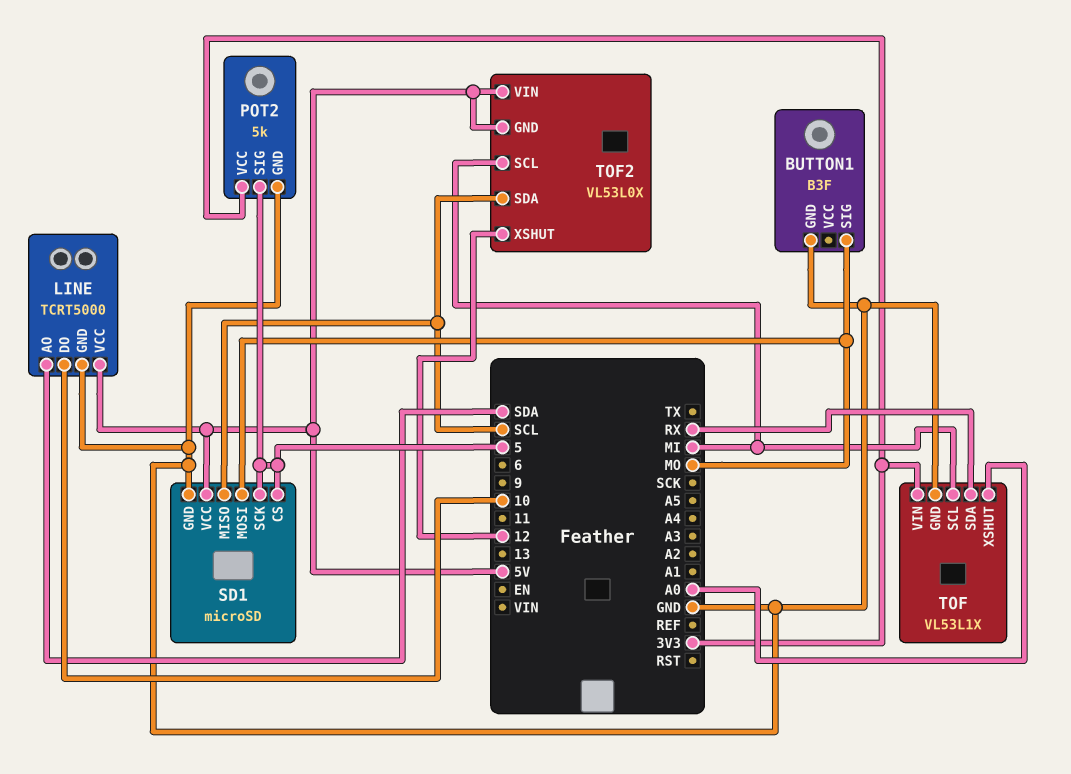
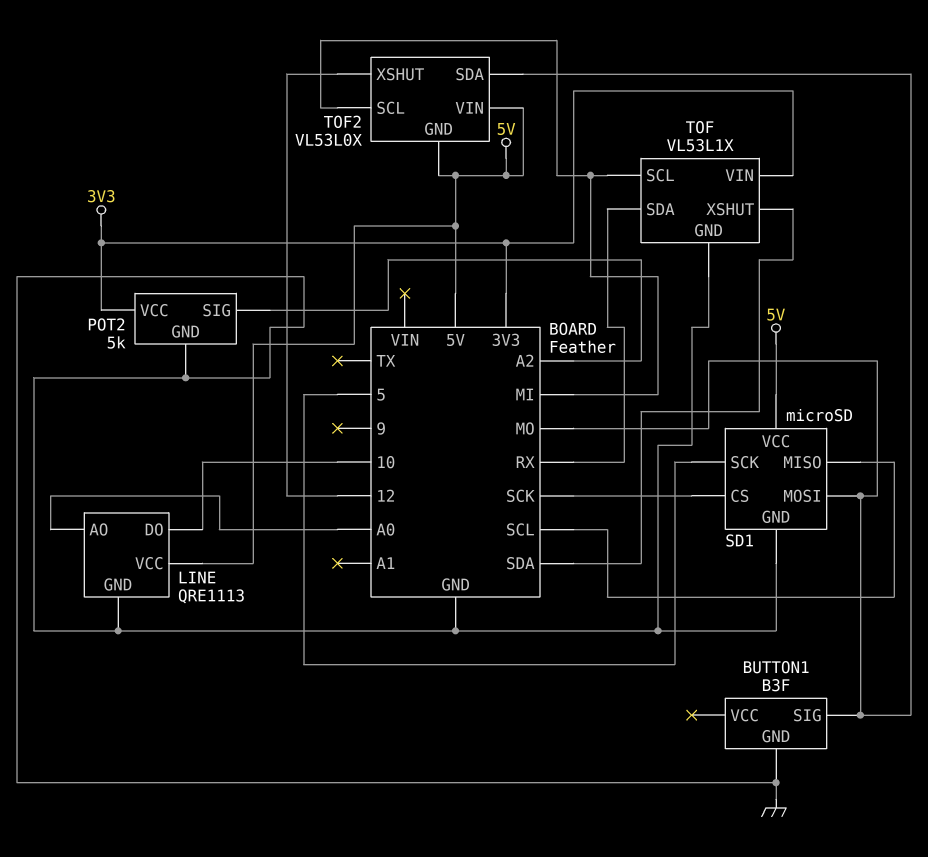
LINE: TCRT5000 -> QRE1113
LINE pin AO: SDA -> A0
POT2 pin SIG: 5 -> A2
SD1 pin CS: 5 -> SCK
TOF pin XSHUT: A0 -> SDA
TOF2 pin SDA: SCL -> MO

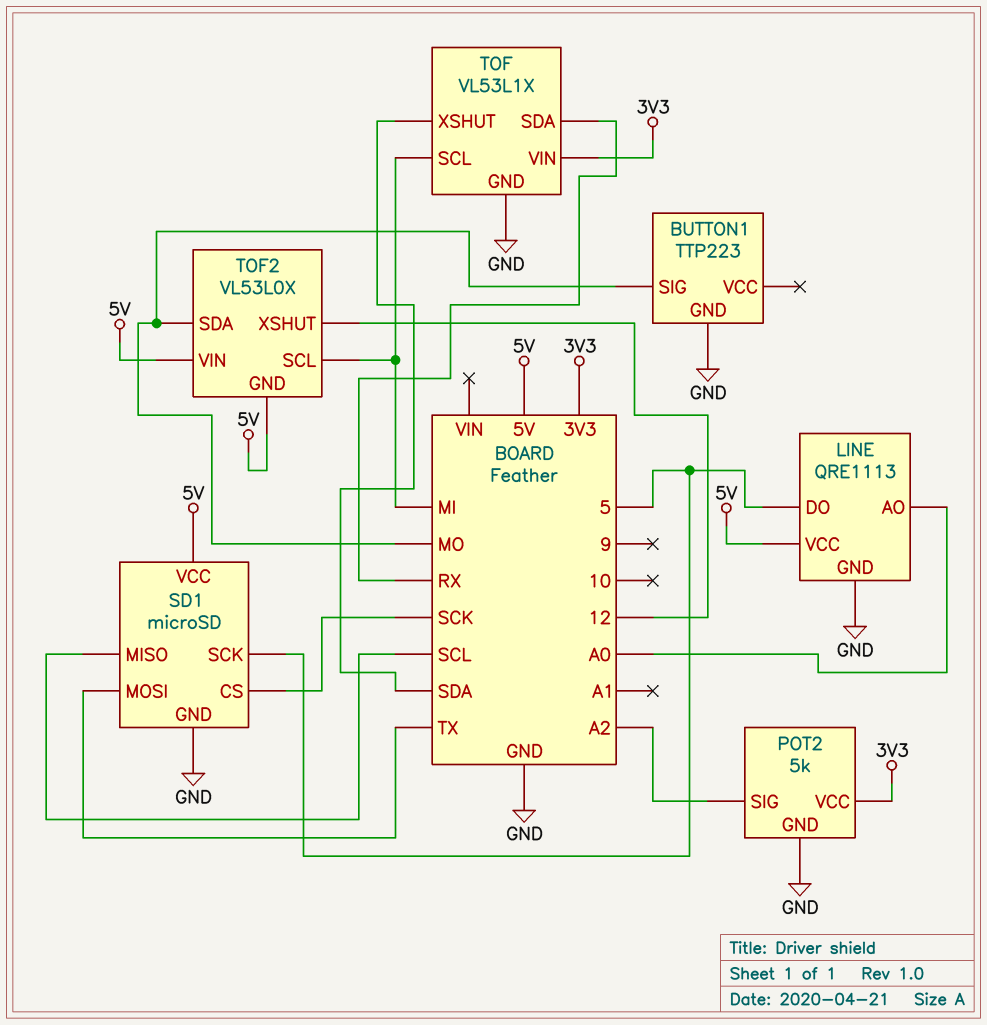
BUTTON1: B3F -> TTP223
LINE pin DO: 10 -> 5
SD1 pin MOSI: MO -> TX

